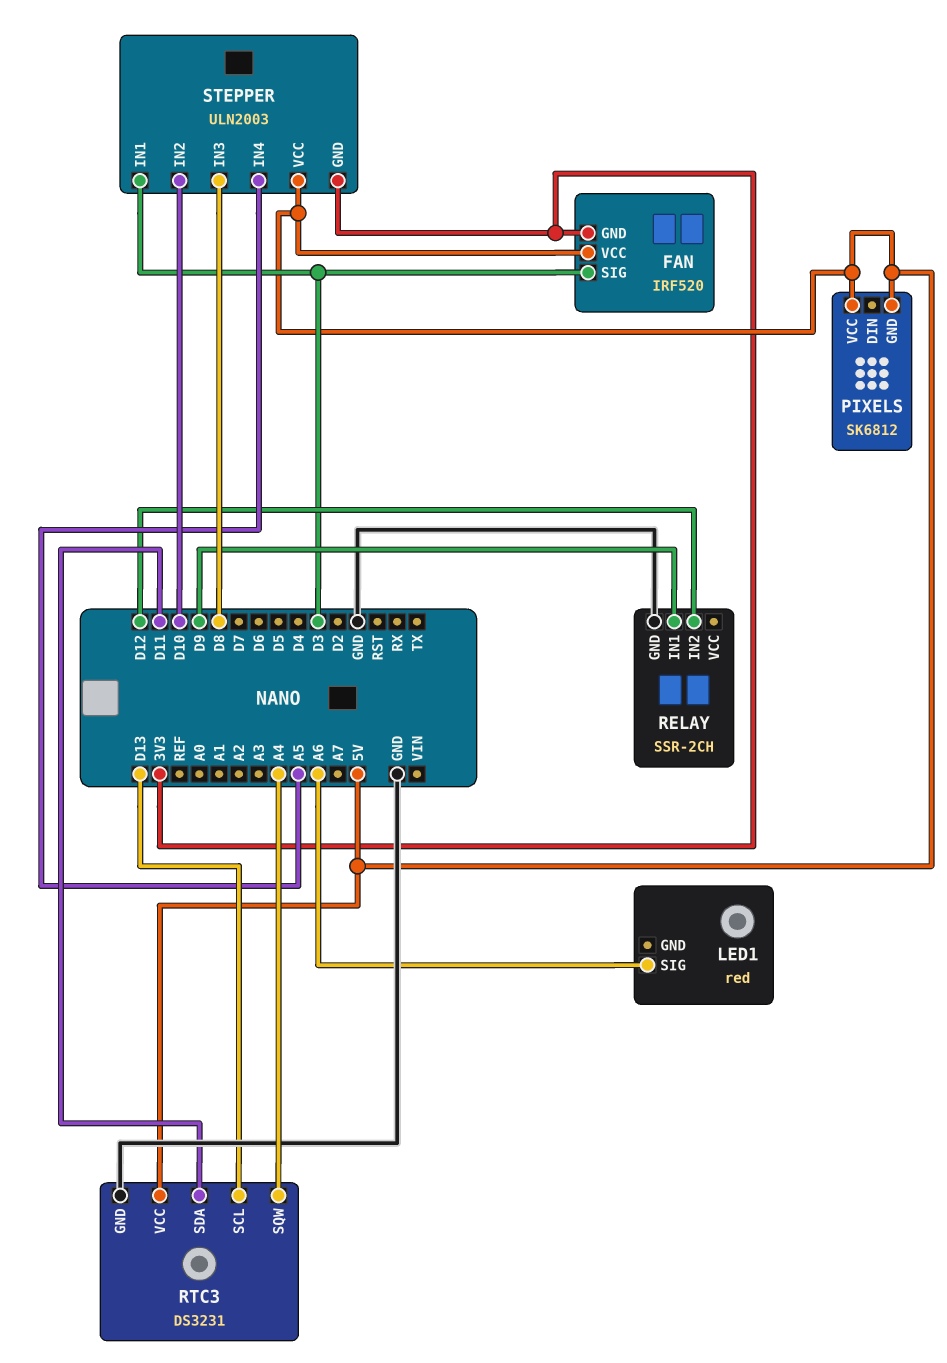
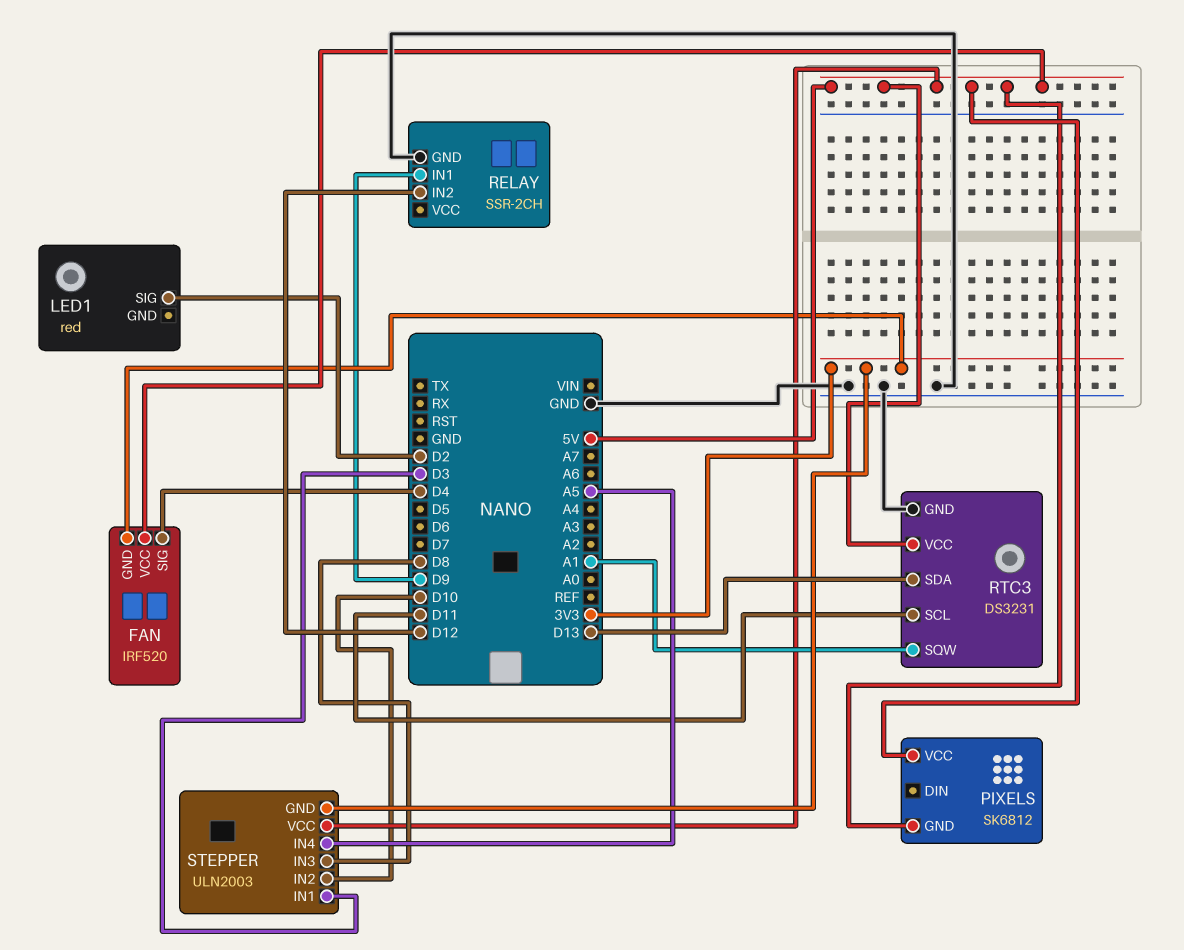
FAN pin SIG: D3 -> D4
LED1 pin SIG: A6 -> D2
RTC3 pin SCL: D13 -> D11
RTC3 pin SDA: D11 -> D13
RTC3 pin SQW: A4 -> A1

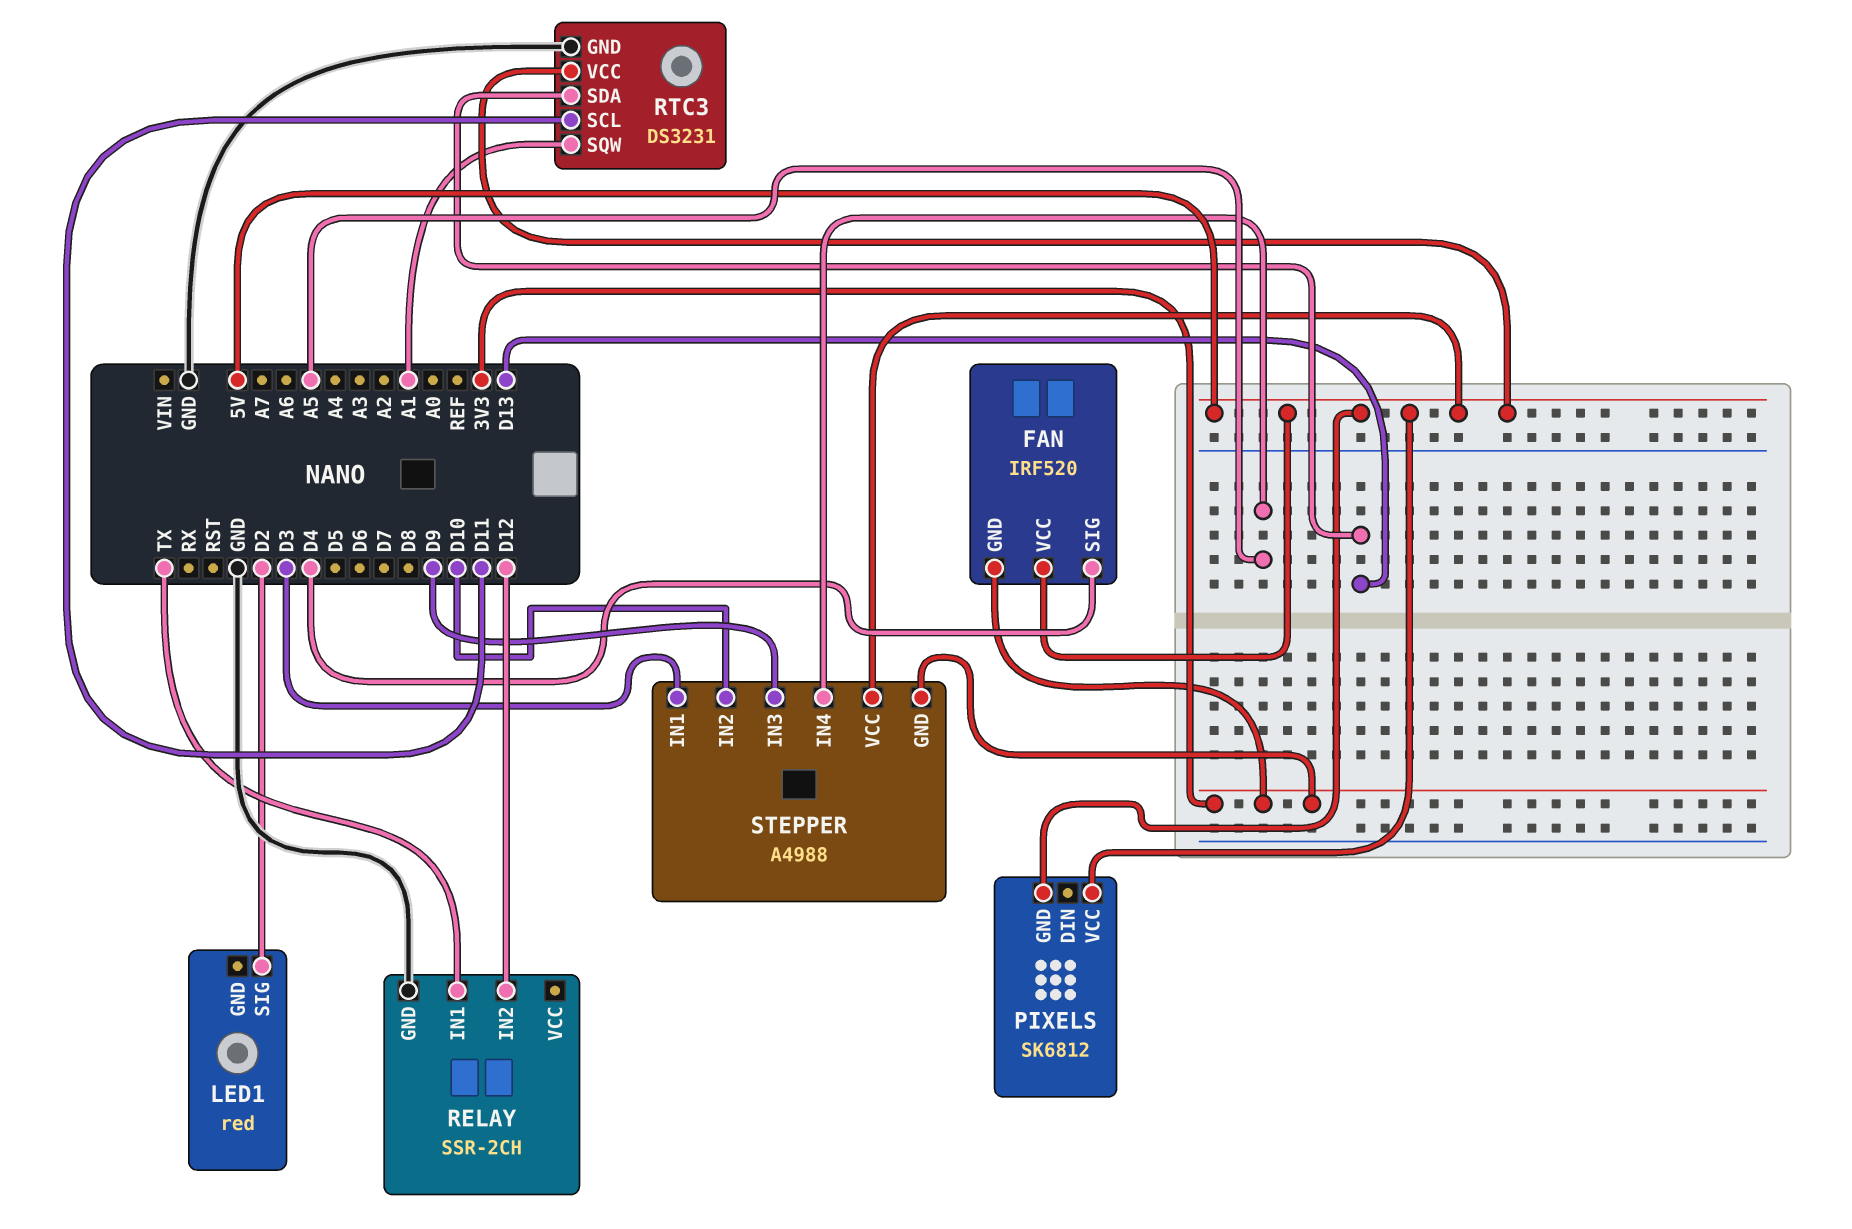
RELAY pin IN1: D9 -> TX
STEPPER: ULN2003 -> A4988
STEPPER pin IN3: D8 -> D9

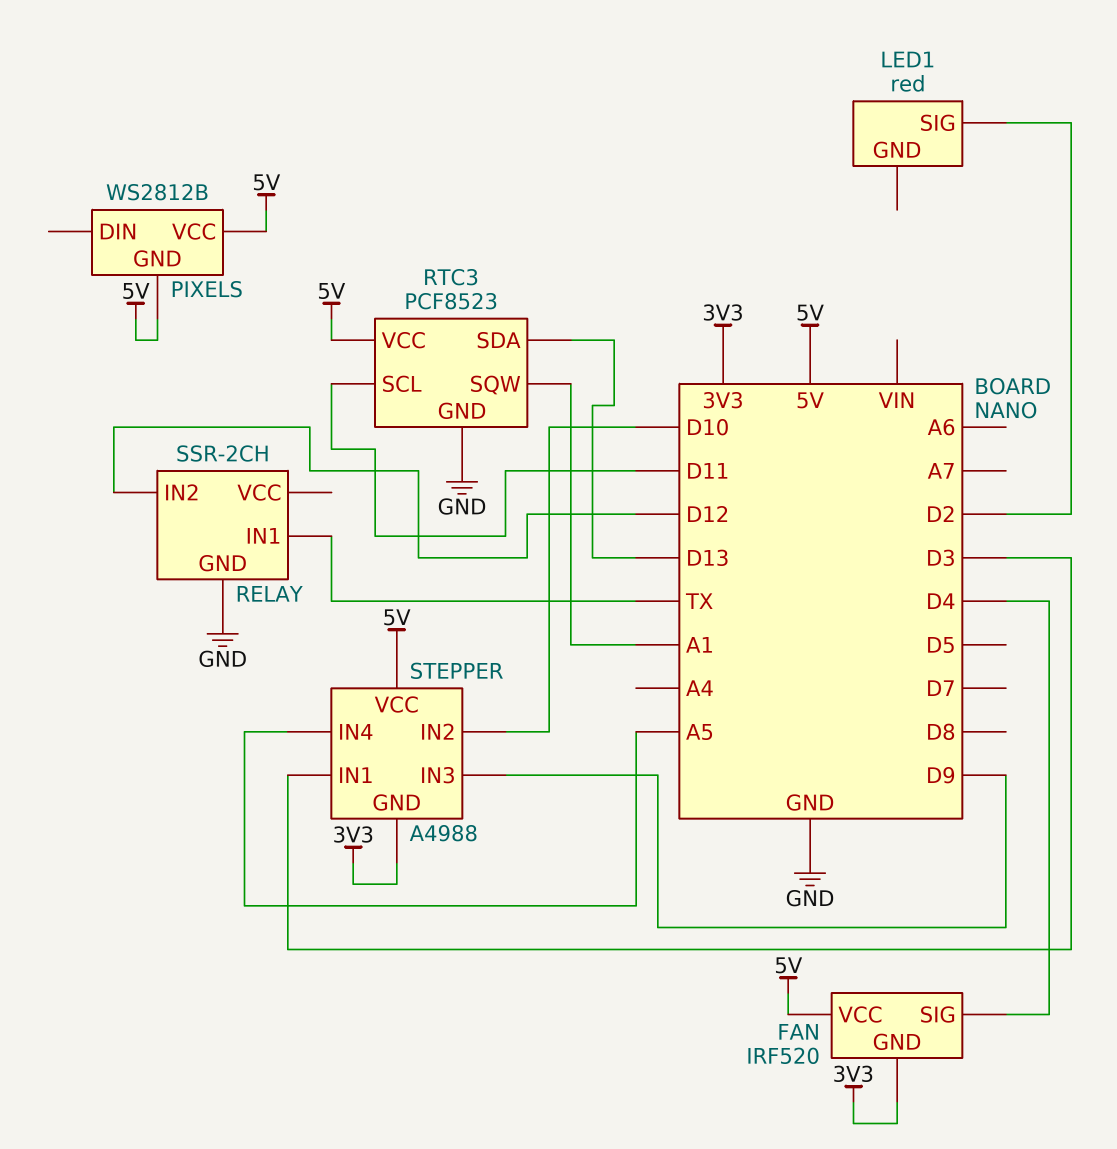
PIXELS: SK6812 -> WS2812B
RTC3: DS3231 -> PCF8523

